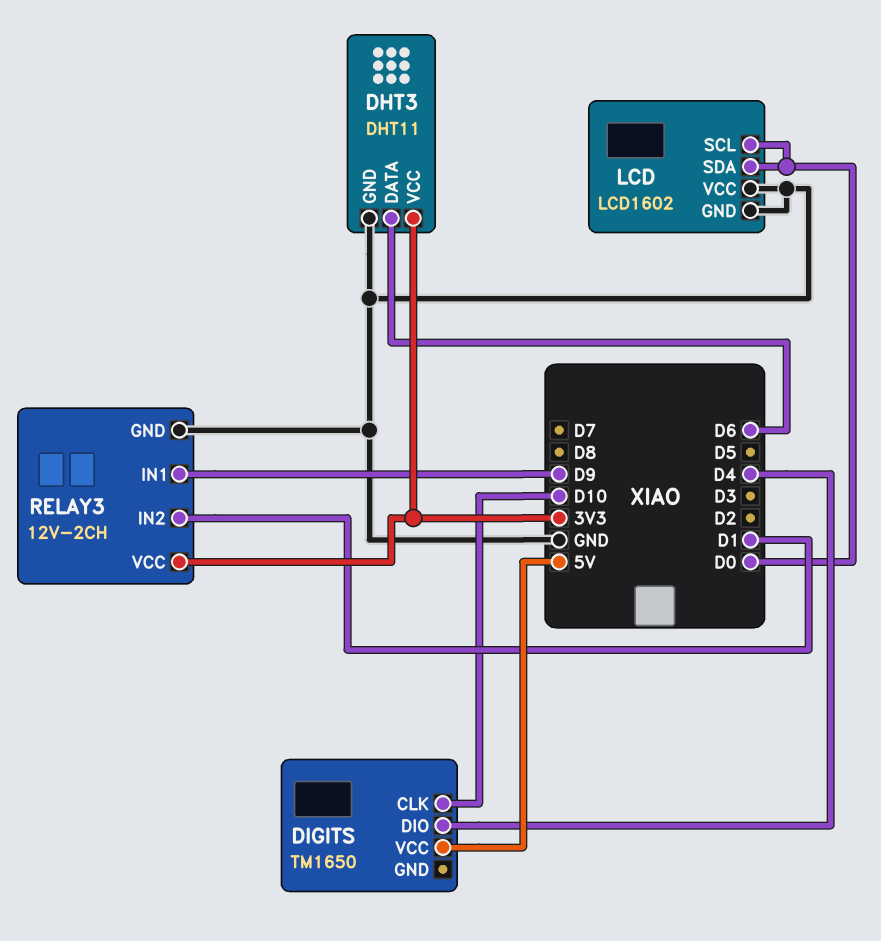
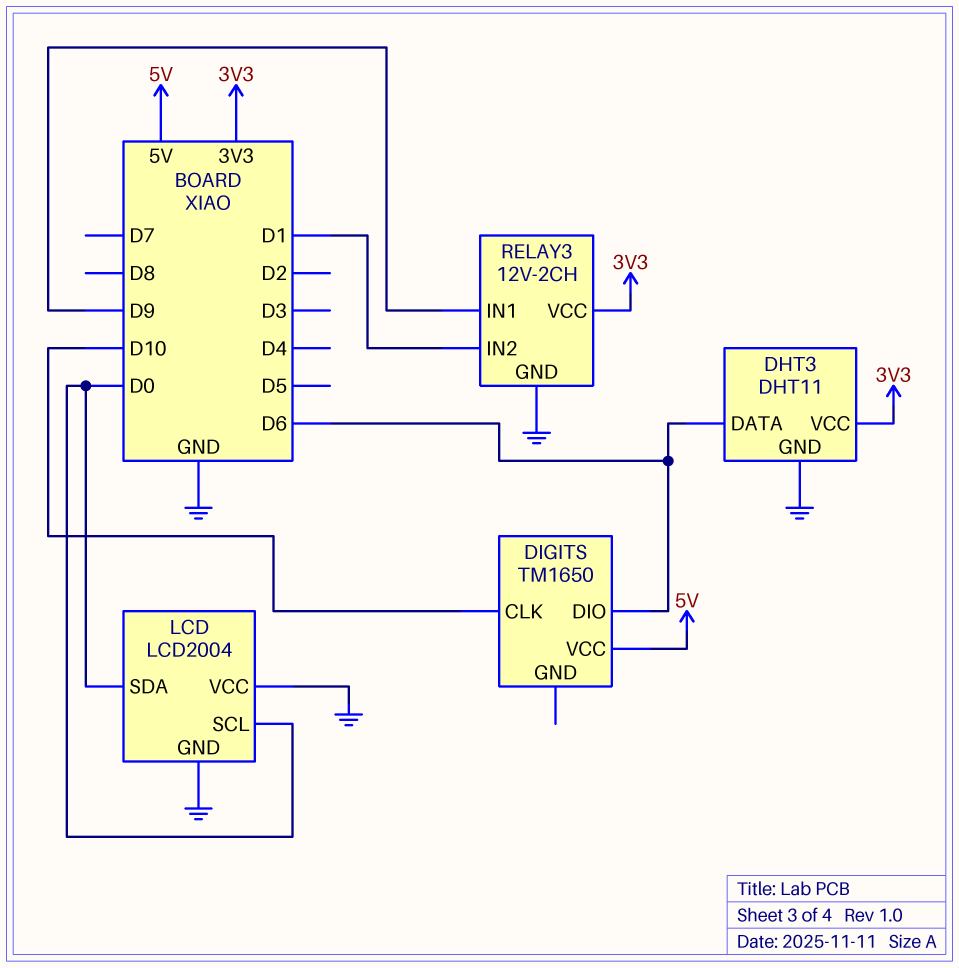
DIGITS pin DIO: D4 -> D6
LCD: LCD1602 -> LCD2004

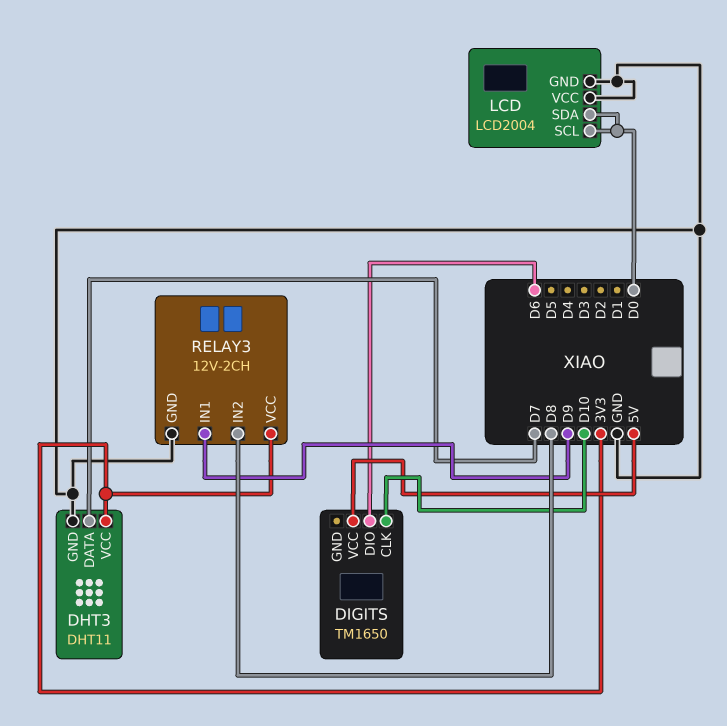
DHT3 pin DATA: D6 -> D7
RELAY3 pin IN2: D1 -> D8

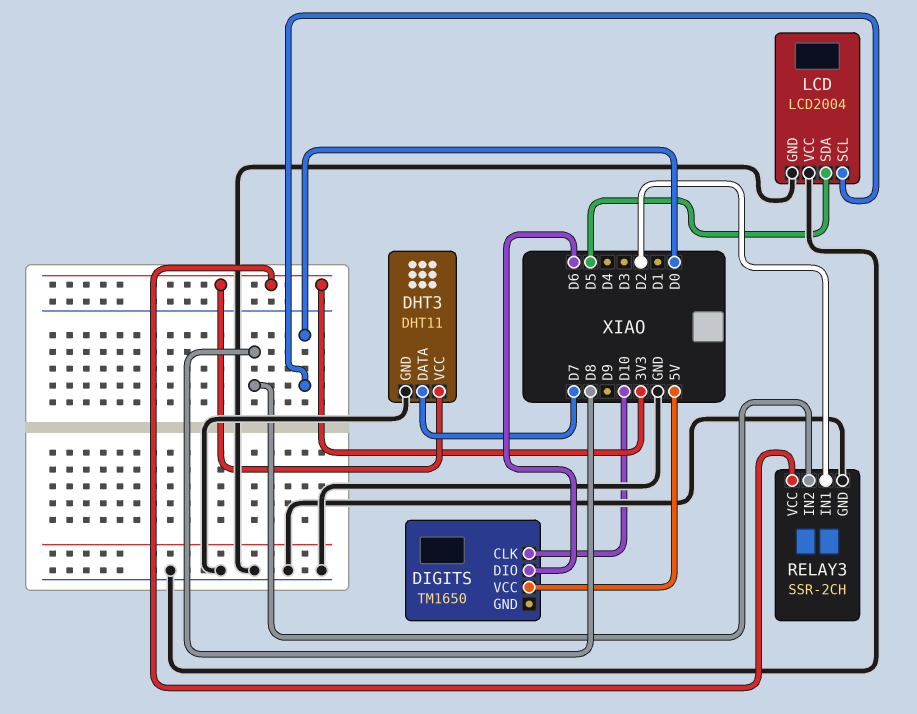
LCD pin SDA: D0 -> D5
RELAY3: 12V-2CH -> SSR-2CH
RELAY3 pin IN1: D9 -> D2

